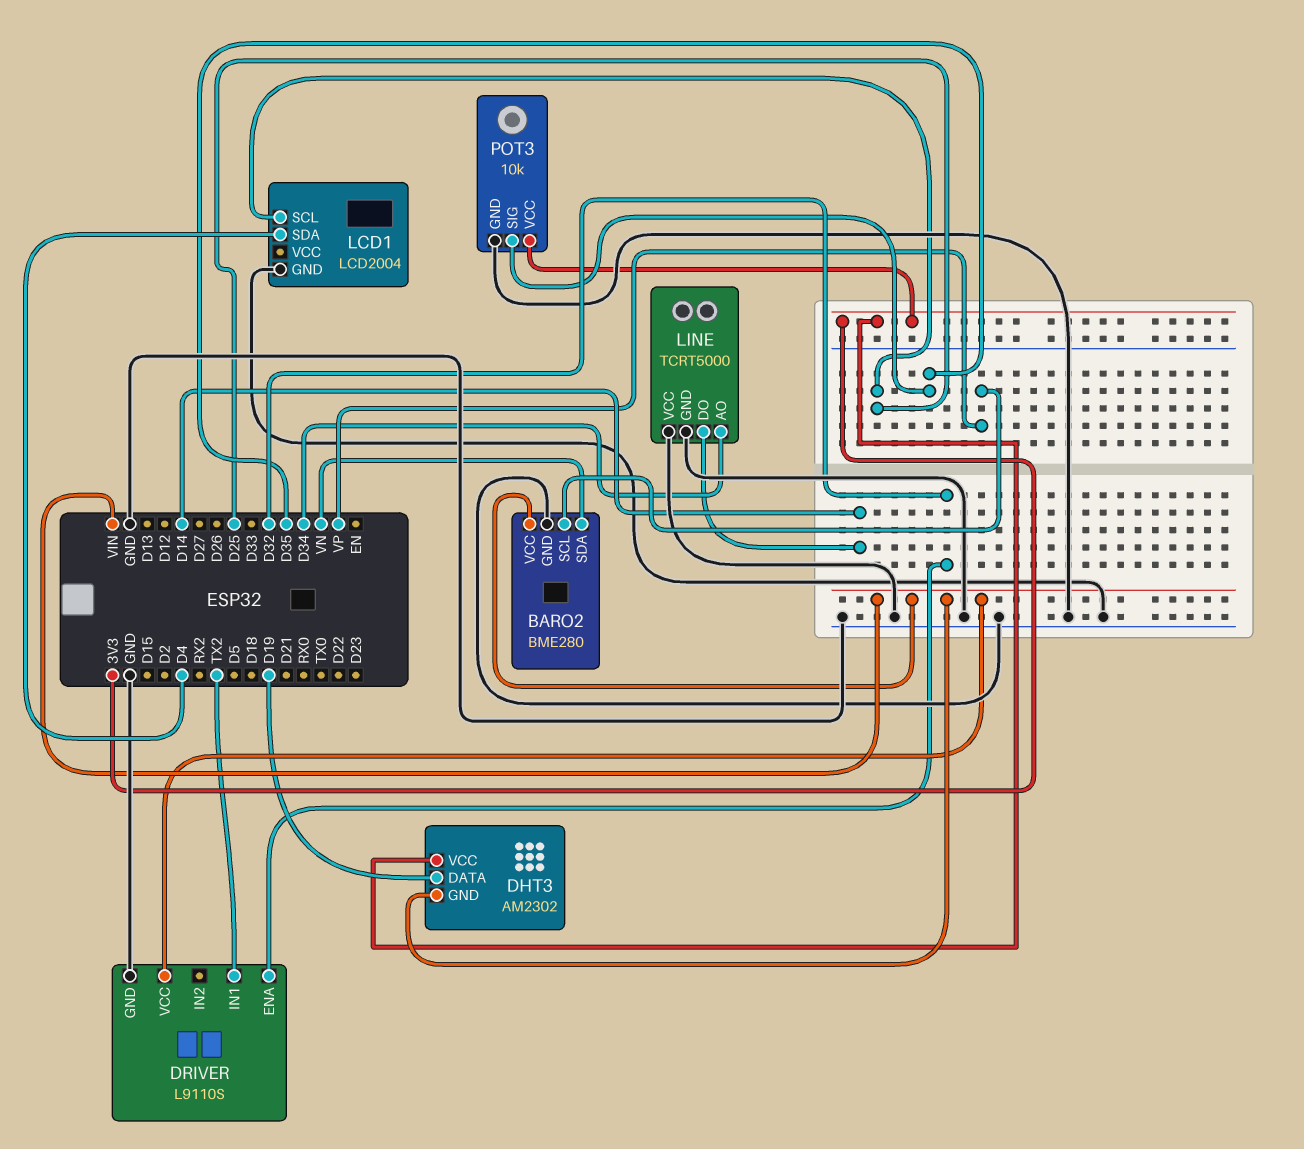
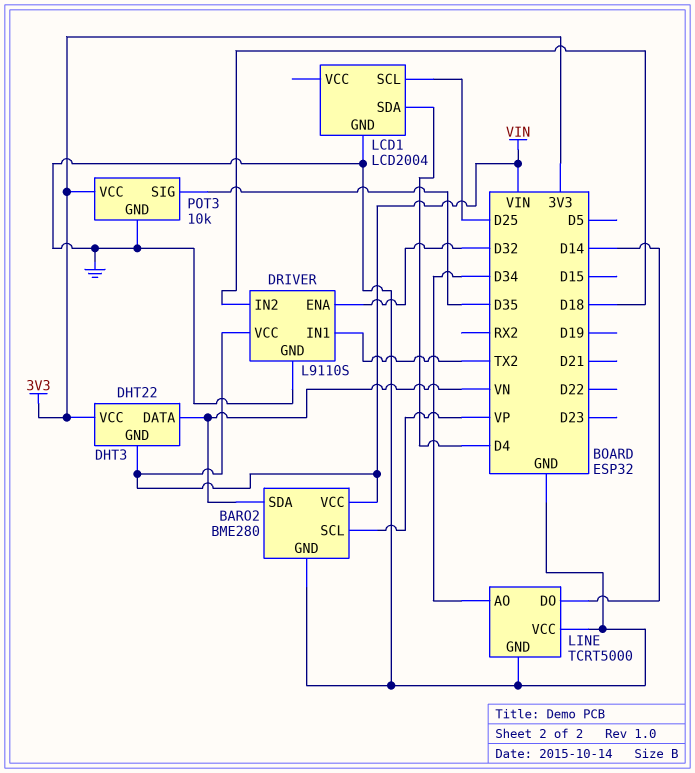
DHT3: AM2302 -> DHT22
DHT3 pin DATA: D19 -> VN
DRIVER pin IN2: none -> D18

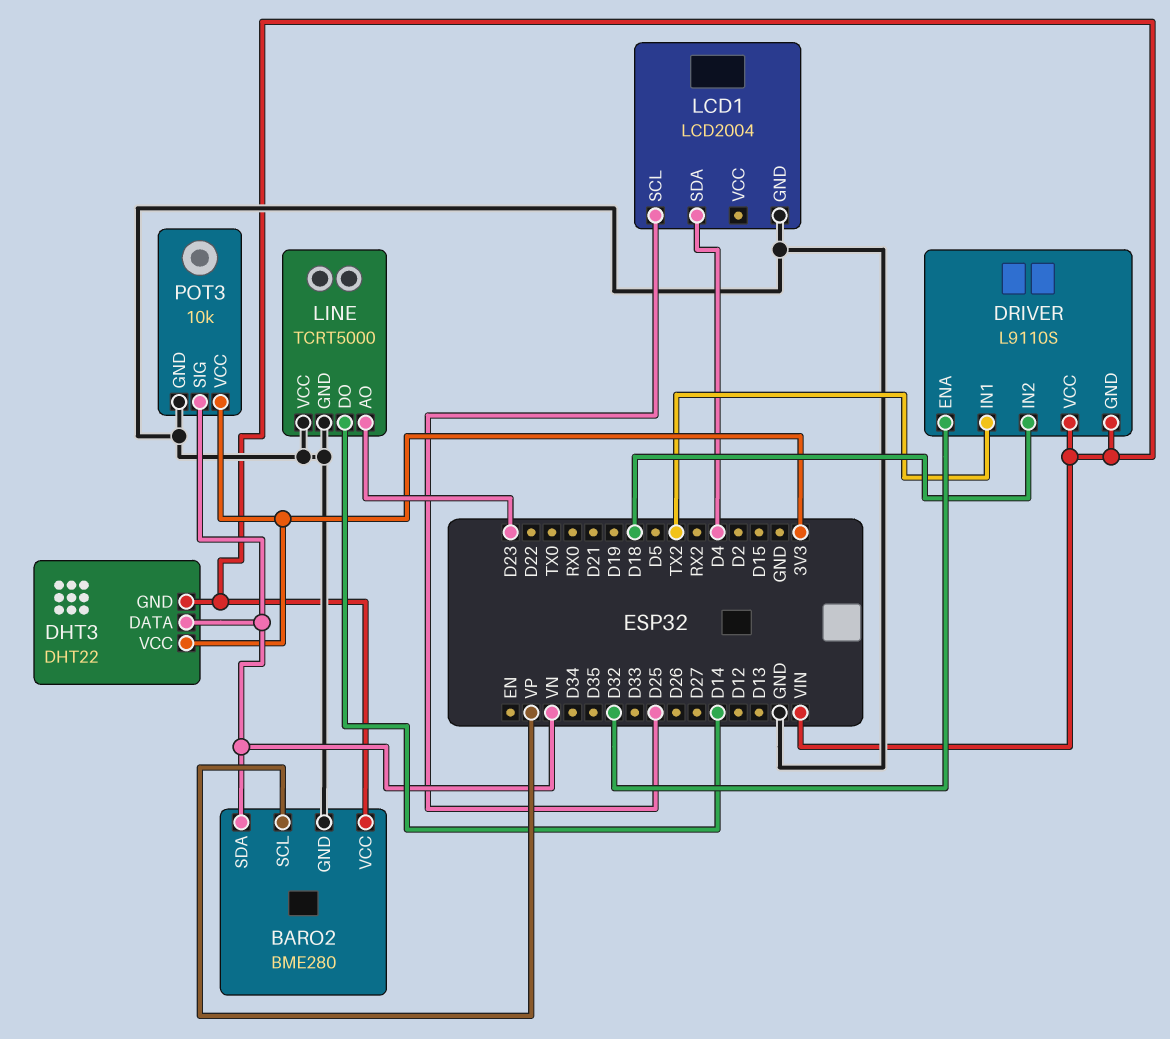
DRIVER pin GND: GND -> VIN
LINE pin AO: D34 -> D23
POT3 pin SIG: D35 -> VN

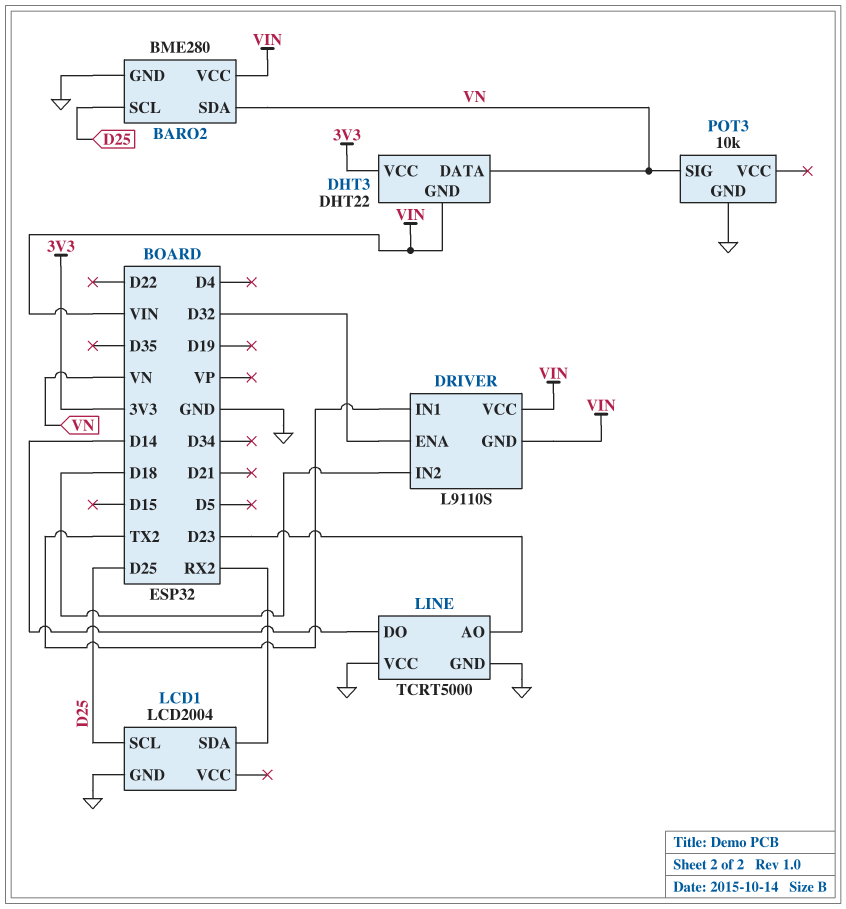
BARO2 pin SCL: VP -> D25
LCD1 pin SDA: D4 -> RX2
POT3 pin VCC: 3V3 -> none

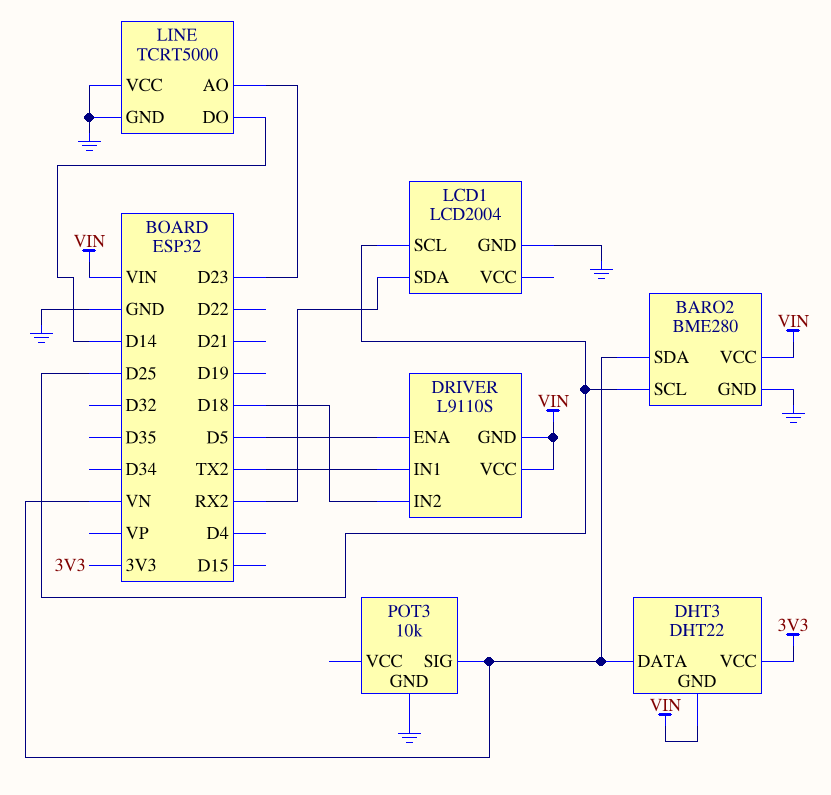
DRIVER pin ENA: D32 -> D5

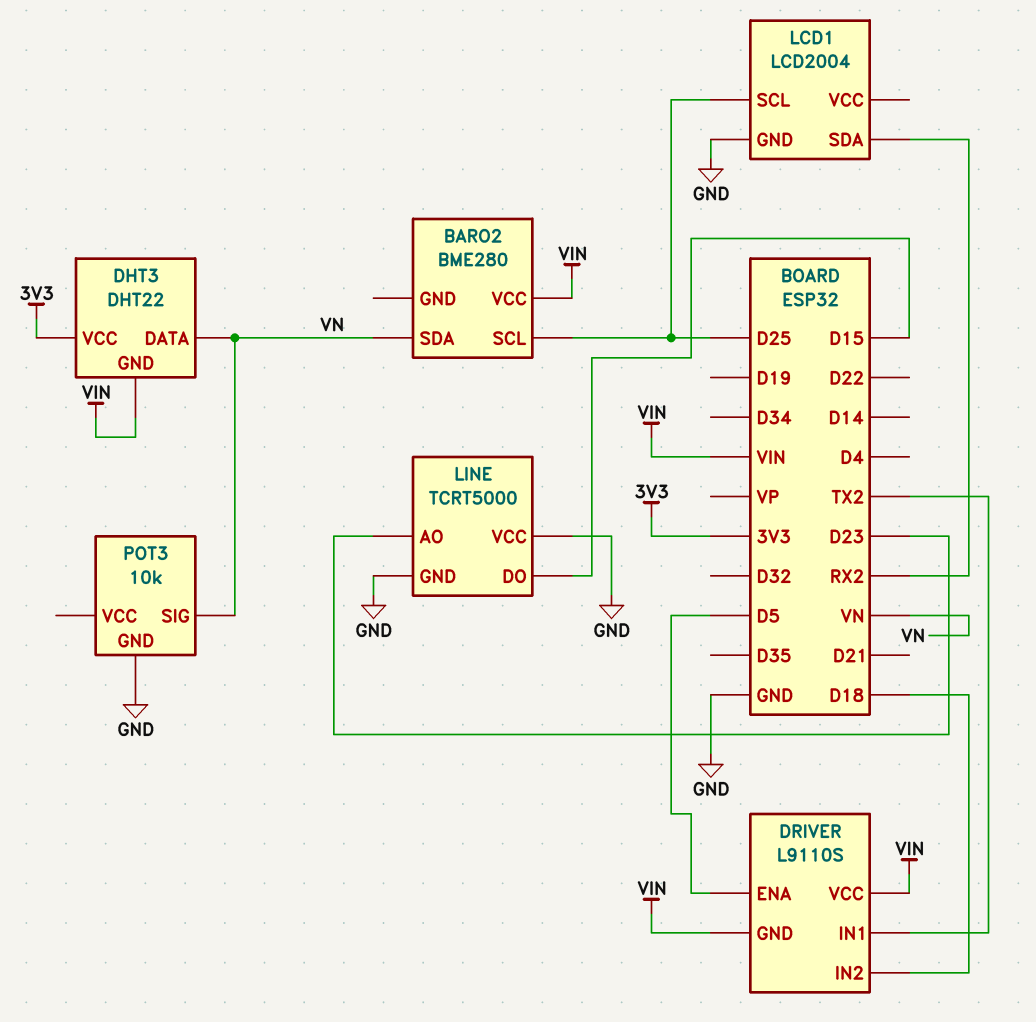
BARO2 pin GND: GND -> none
LINE pin DO: D14 -> D15

